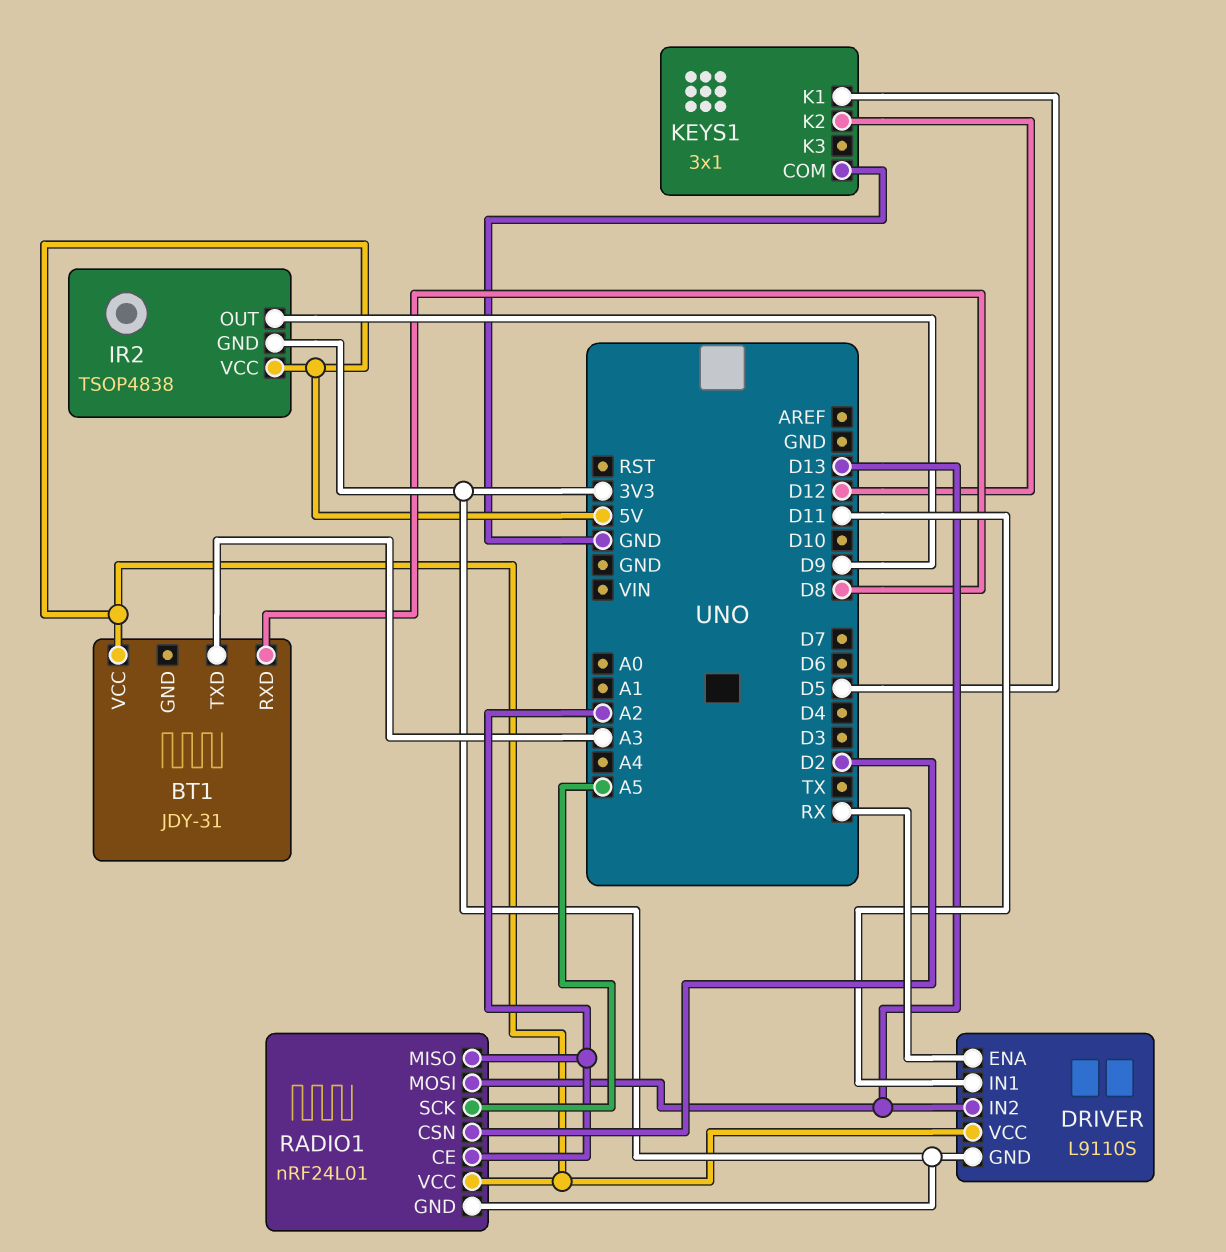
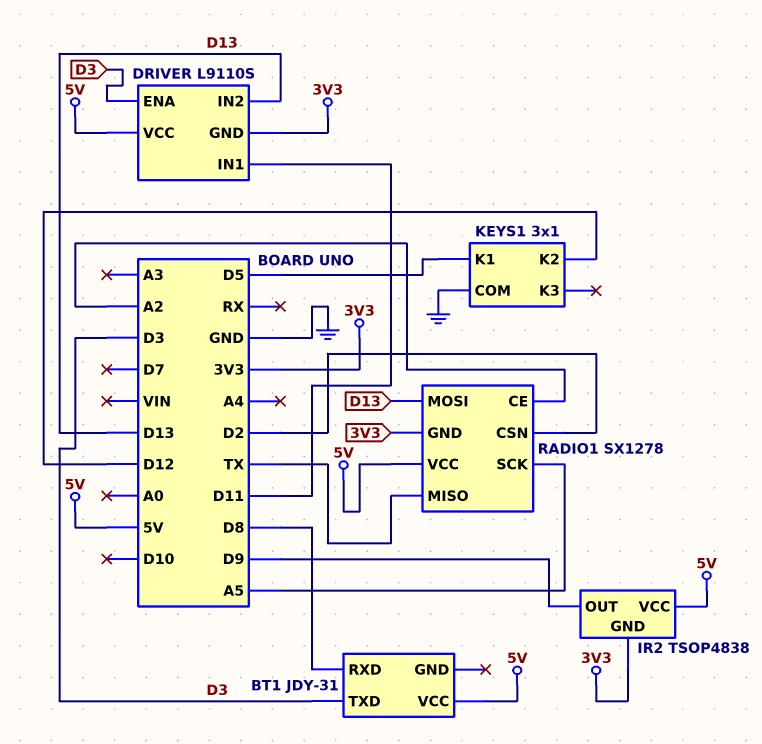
BT1 pin TXD: A3 -> D3
DRIVER pin ENA: RX -> D3
RADIO1: nRF24L01 -> SX1278
RADIO1 pin MISO: A2 -> TX

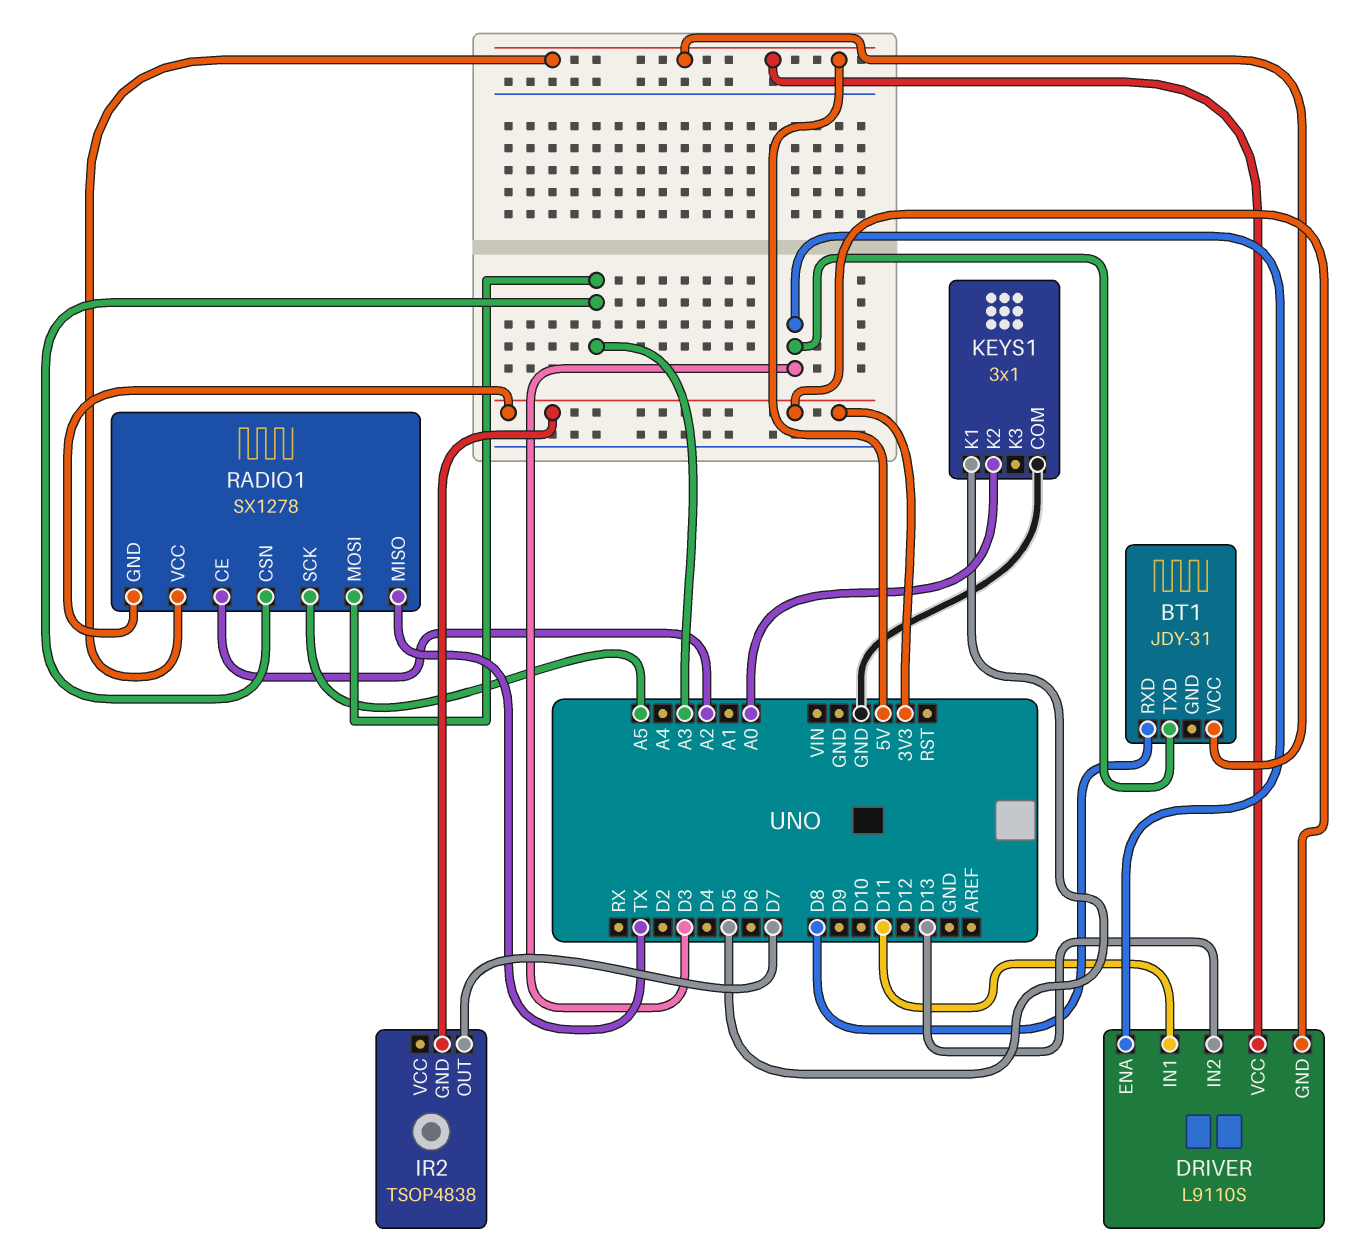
IR2 pin OUT: D9 -> D7
IR2 pin VCC: 5V -> none
KEYS1 pin K2: D12 -> A0
RADIO1 pin CSN: D2 -> A3
RADIO1 pin MOSI: D13 -> A3

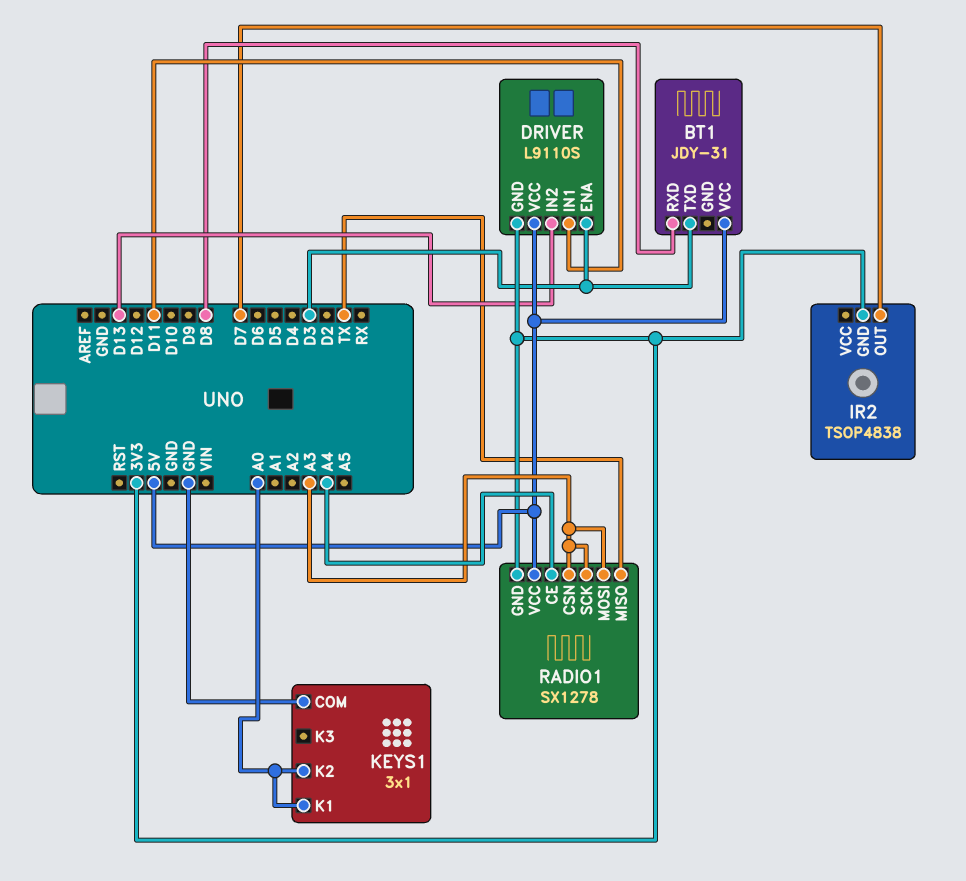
KEYS1 pin K1: D5 -> A0
RADIO1 pin CE: A2 -> A4
RADIO1 pin SCK: A5 -> A3

